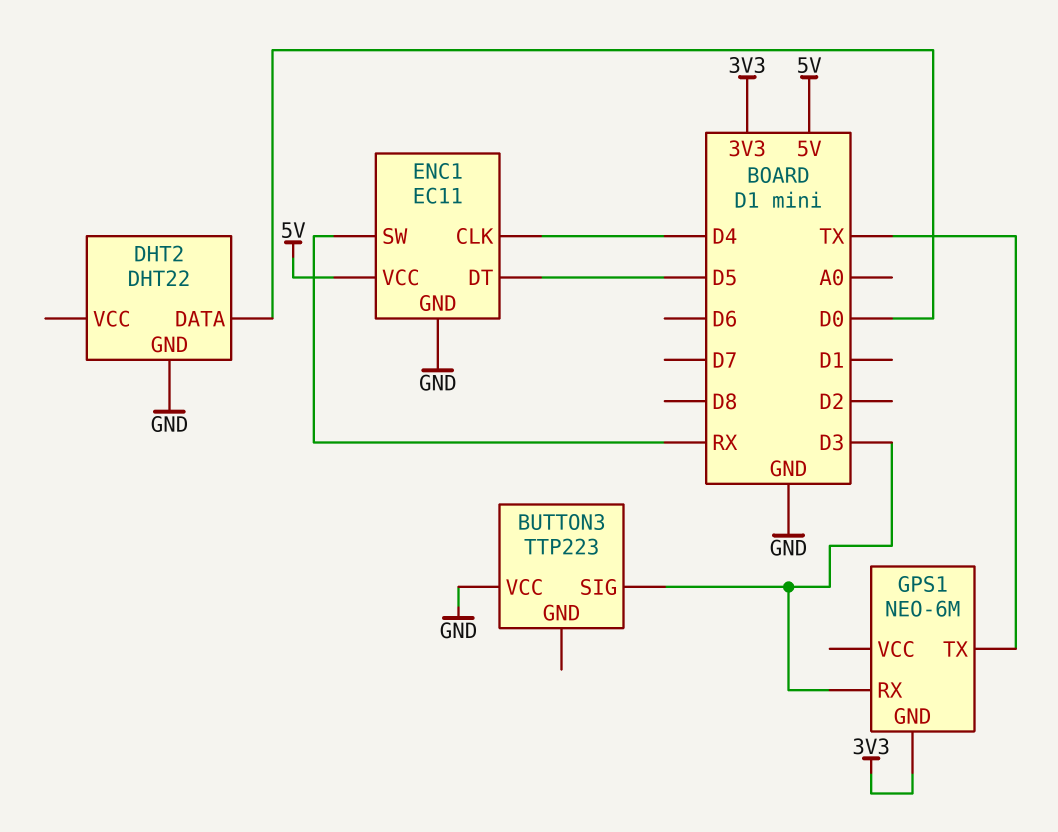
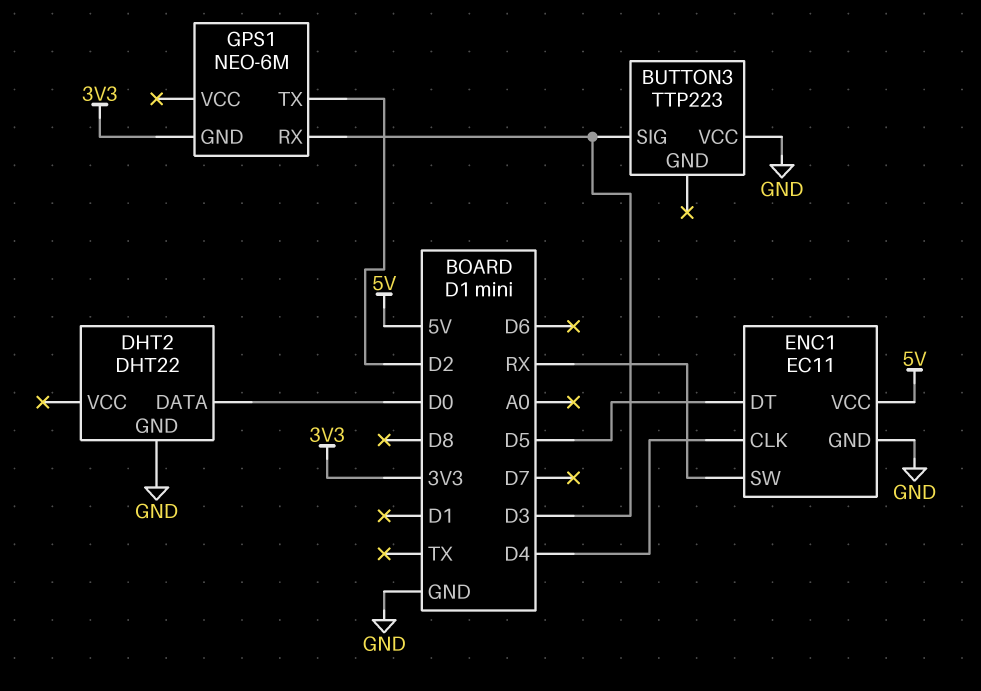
GPS1 pin TX: TX -> D2

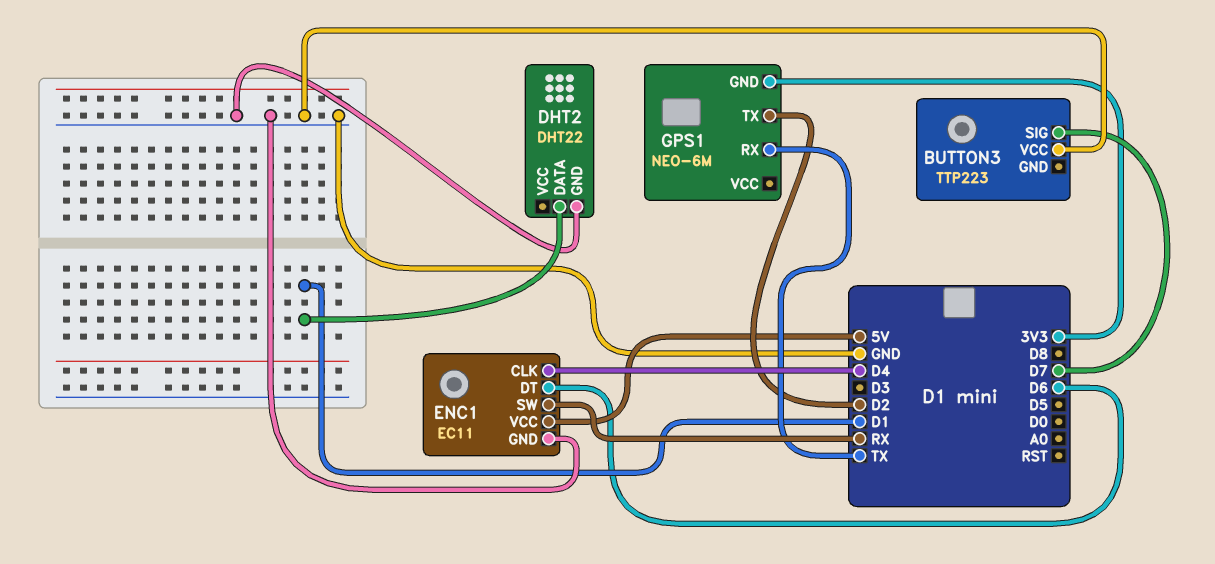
BUTTON3 pin SIG: D3 -> D7
DHT2 pin DATA: D0 -> D1
ENC1 pin DT: D5 -> D6
GPS1 pin RX: D3 -> TX

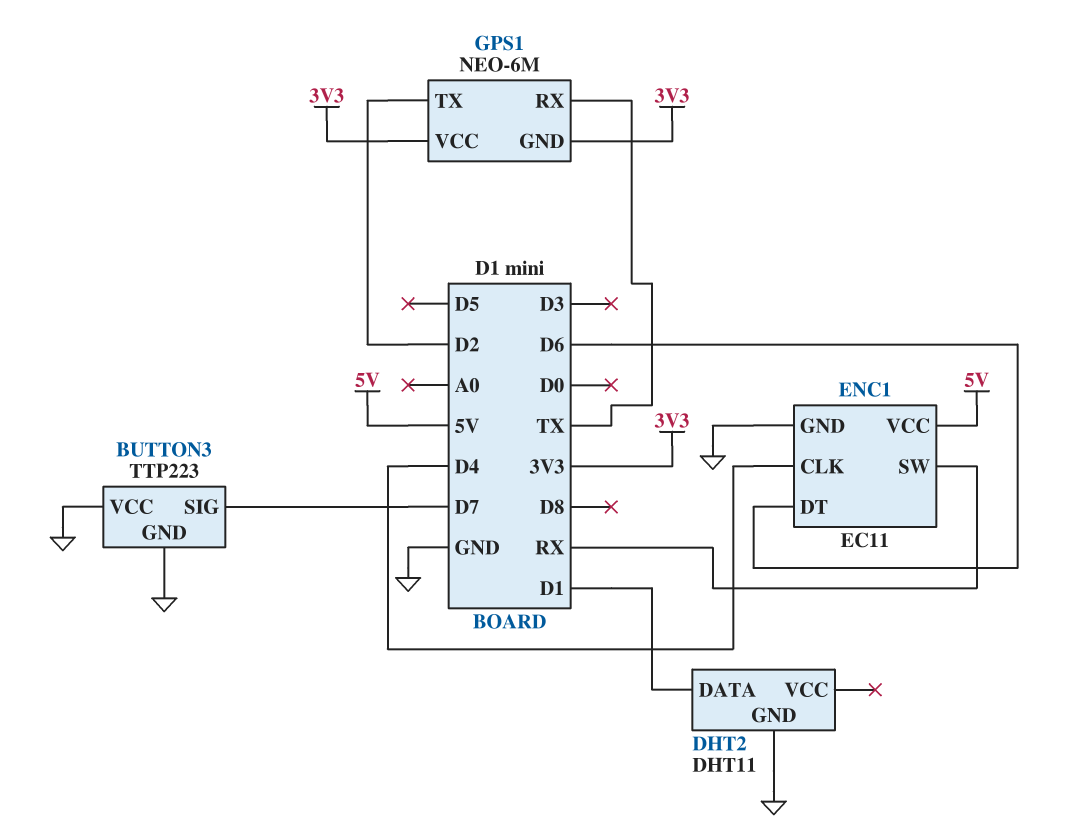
BUTTON3 pin GND: none -> GND
DHT2: DHT22 -> DHT11
GPS1 pin VCC: none -> 3V3

